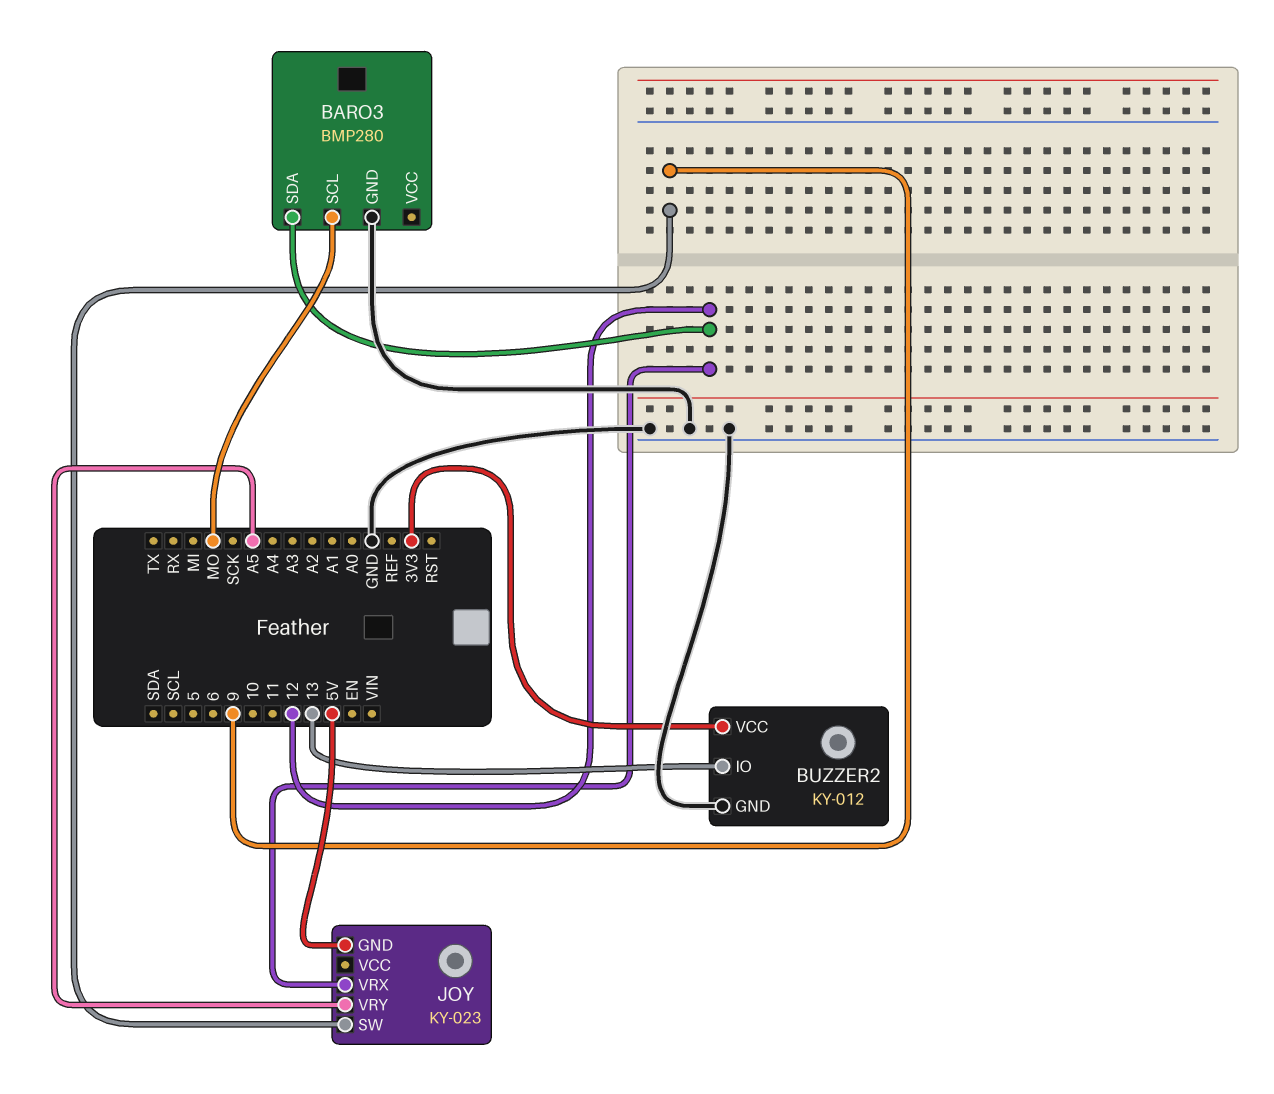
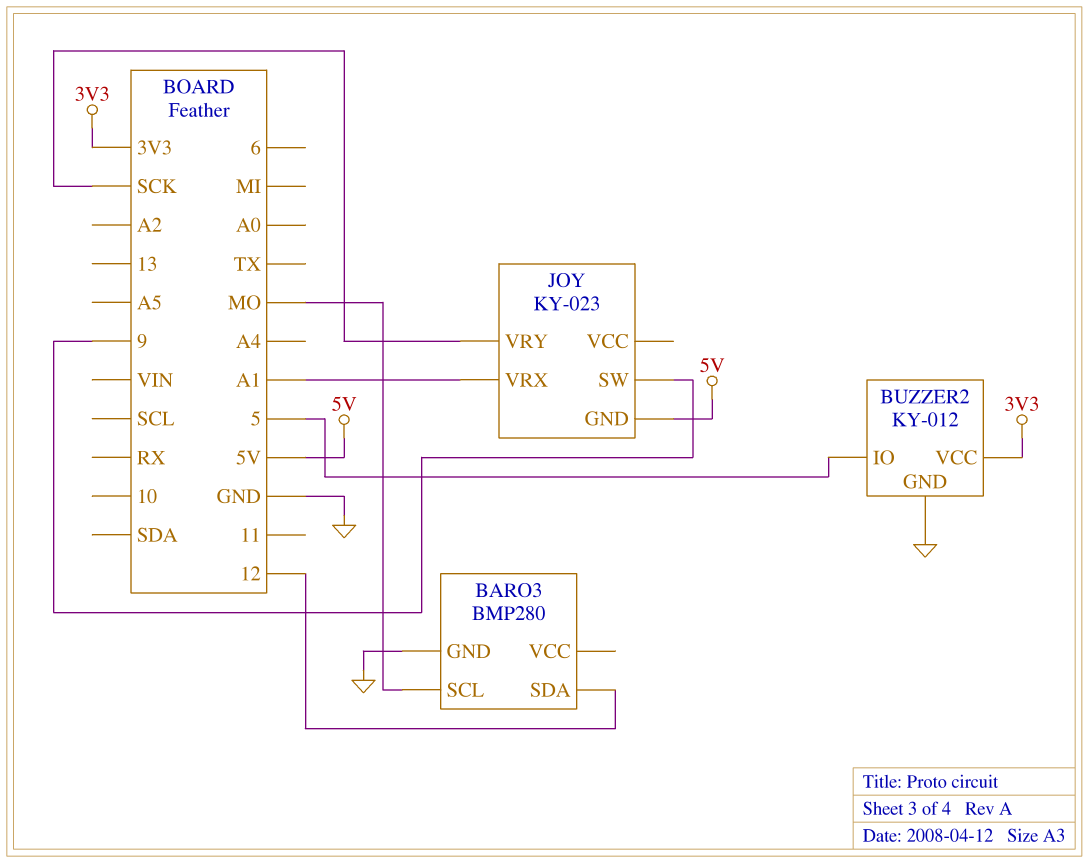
BUZZER2 pin IO: 13 -> 5
JOY pin VRX: 12 -> A1
JOY pin VRY: A5 -> SCK

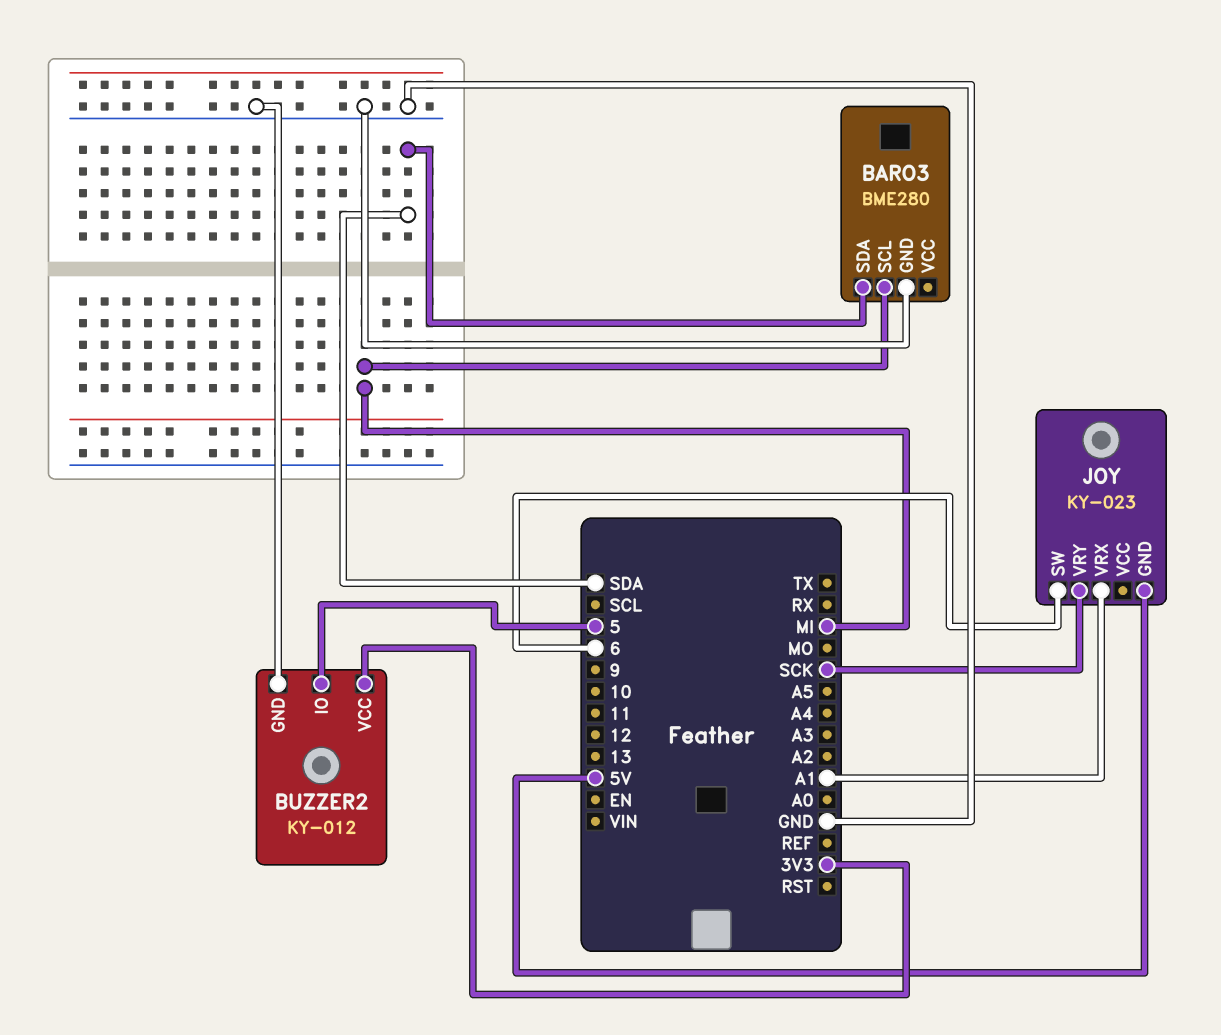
BARO3: BMP280 -> BME280
BARO3 pin SCL: MO -> MI
BARO3 pin SDA: 12 -> SDA
JOY pin SW: 9 -> 6

